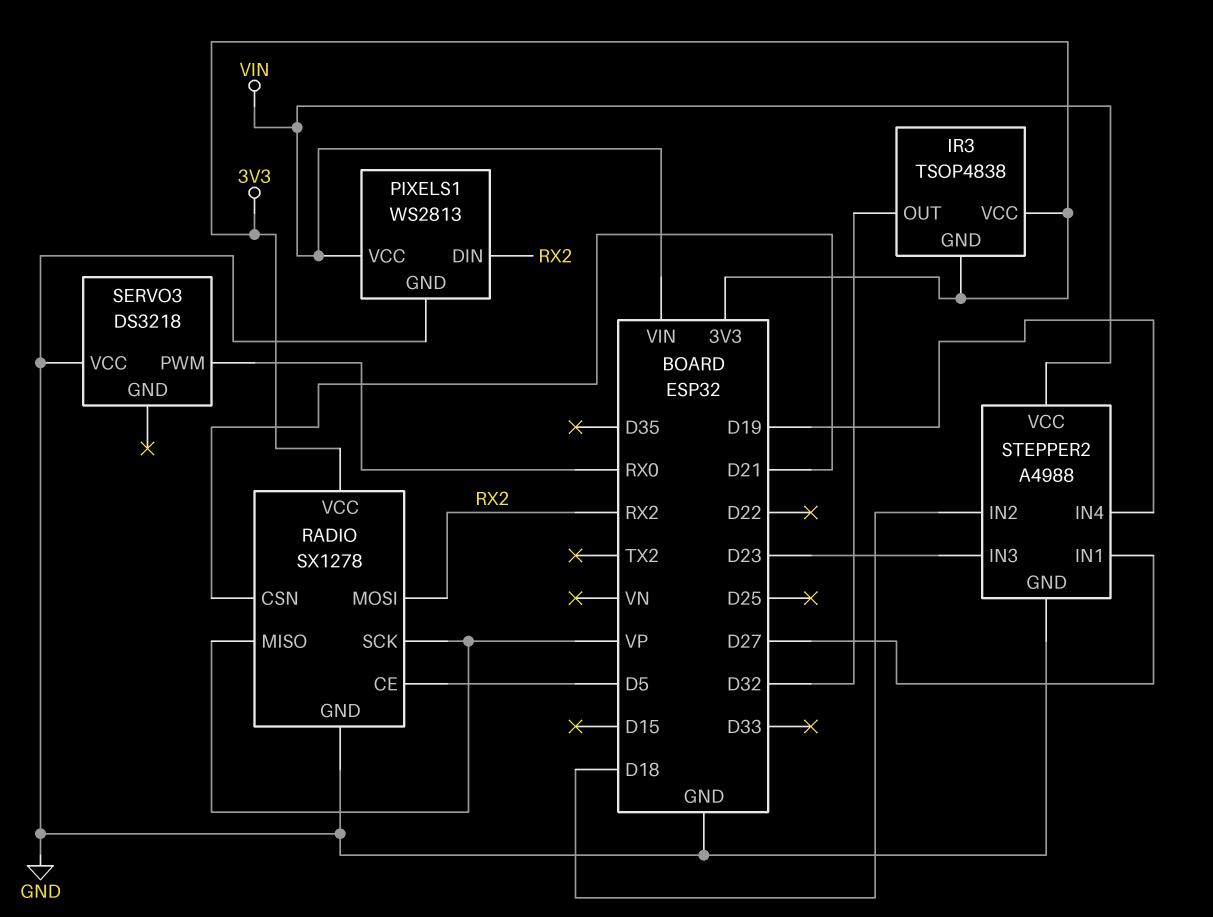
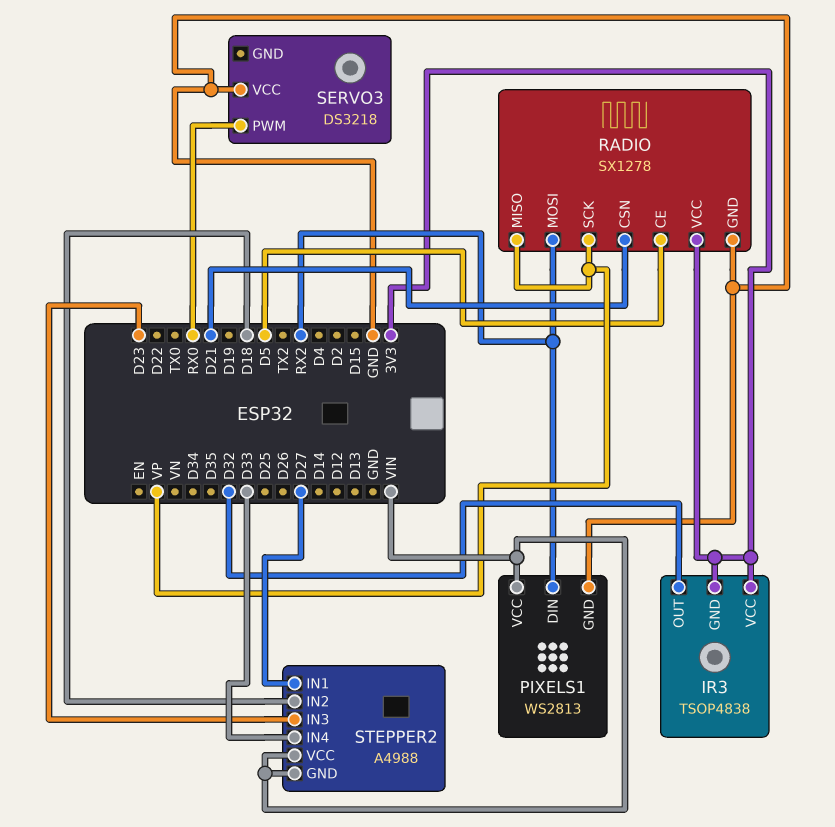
STEPPER2 pin GND: GND -> VIN
STEPPER2 pin IN4: D19 -> D33

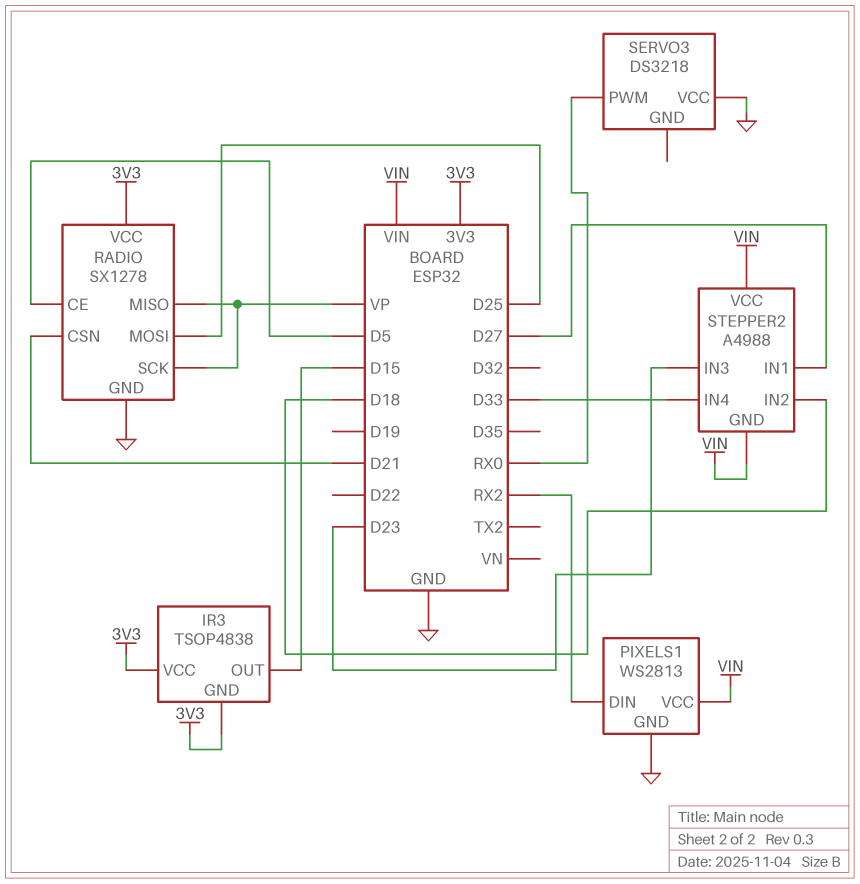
IR3 pin OUT: D32 -> D15
RADIO pin MOSI: RX2 -> D25

